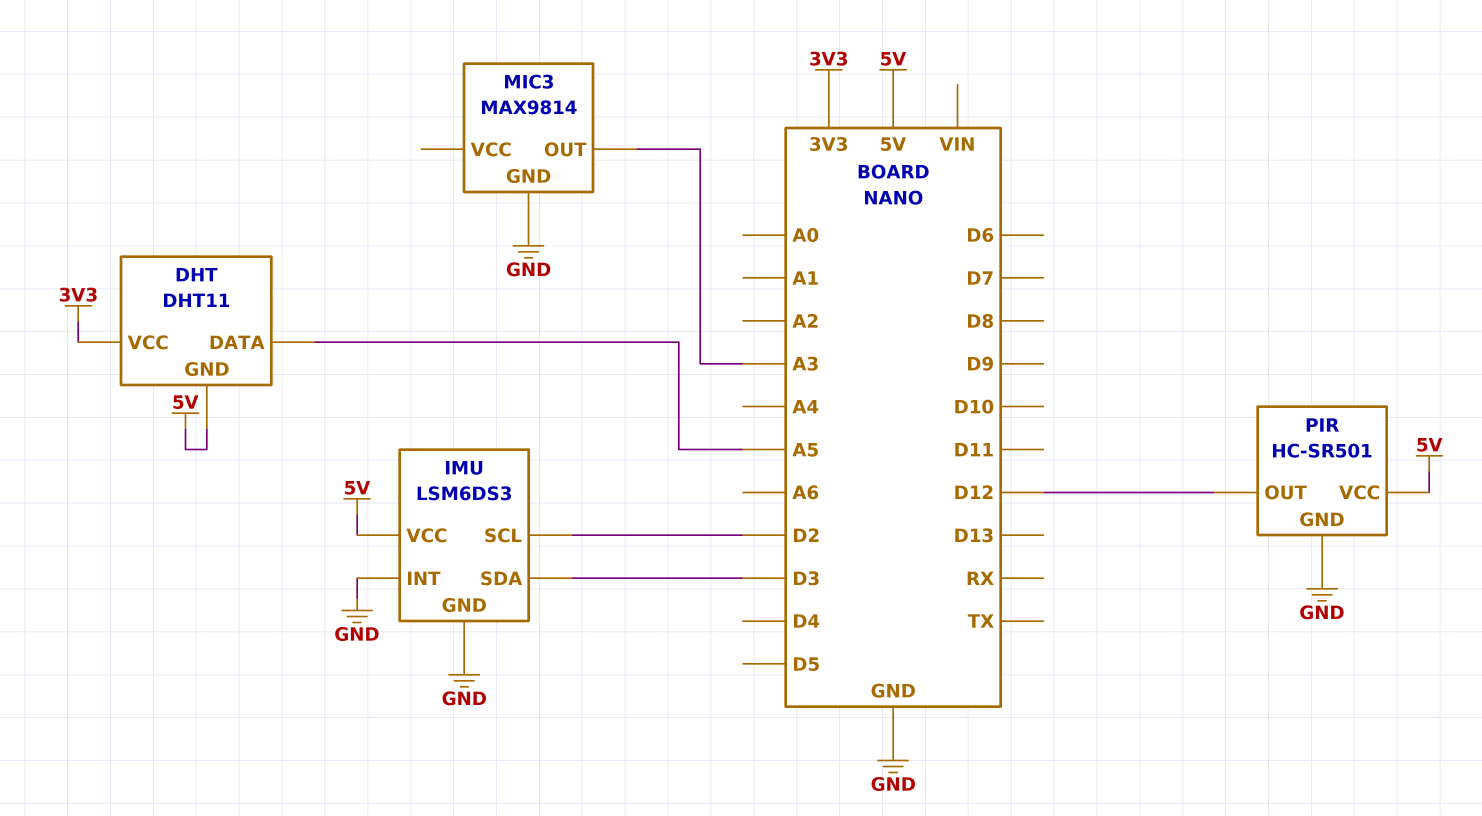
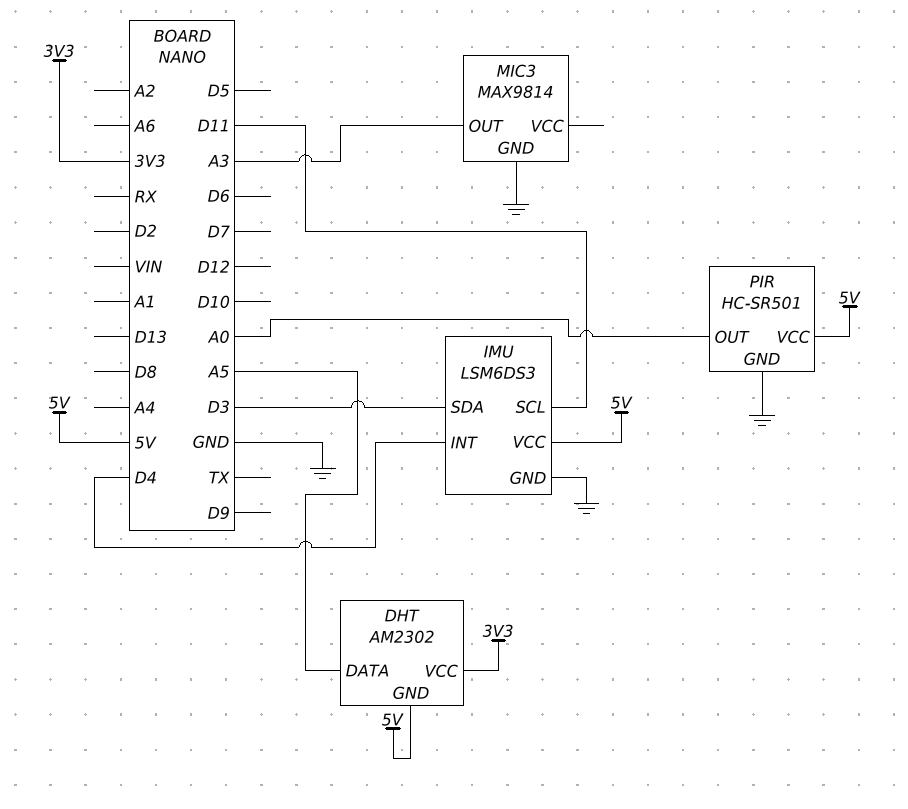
DHT: DHT11 -> AM2302
IMU pin INT: GND -> D4
IMU pin SCL: D2 -> D11
PIR pin OUT: D12 -> A0

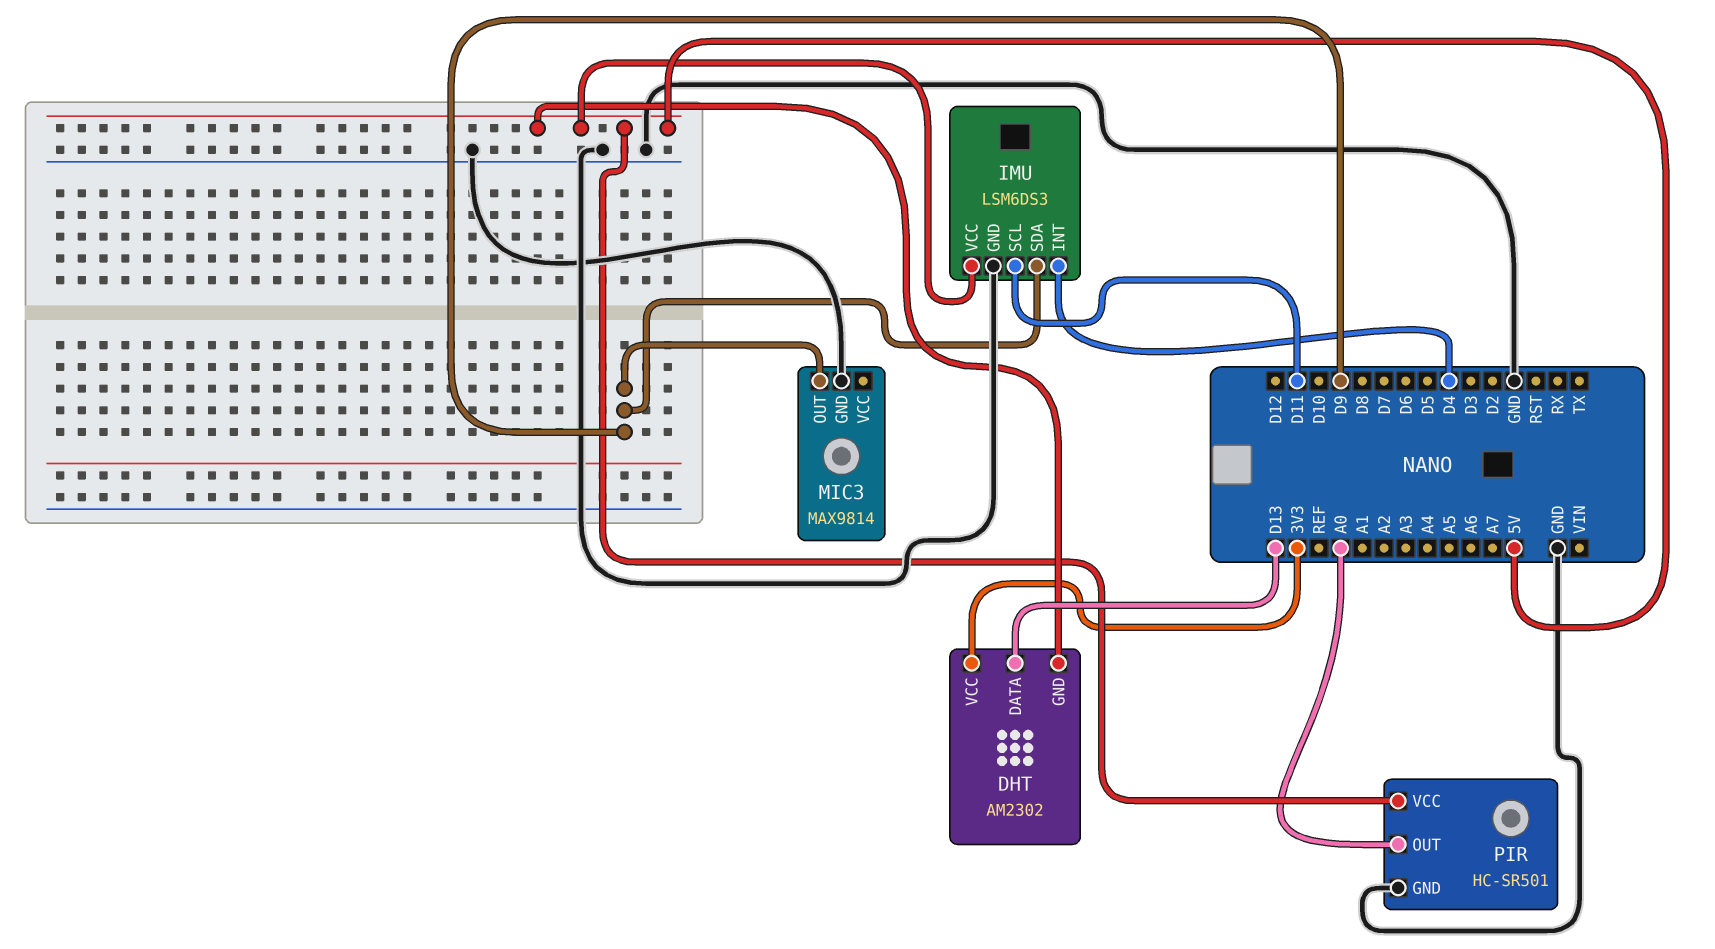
DHT pin DATA: A5 -> D13
IMU pin SDA: D3 -> D9
MIC3 pin OUT: A3 -> D9

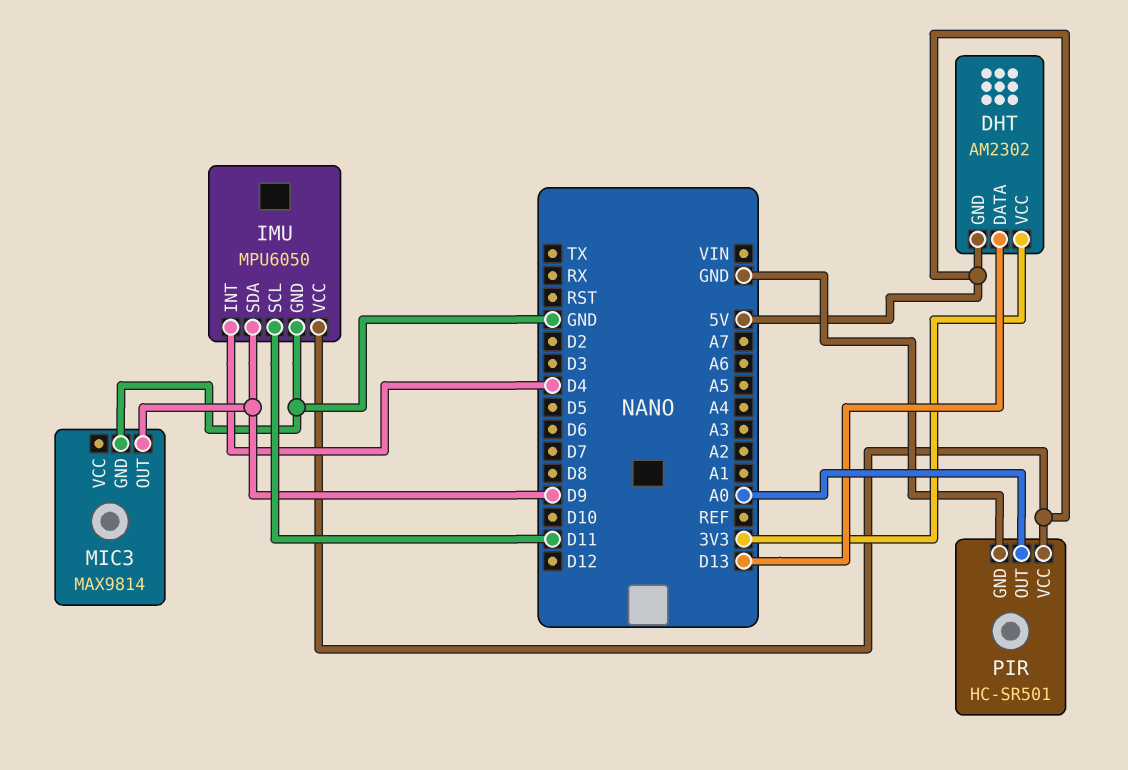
IMU: LSM6DS3 -> MPU6050

